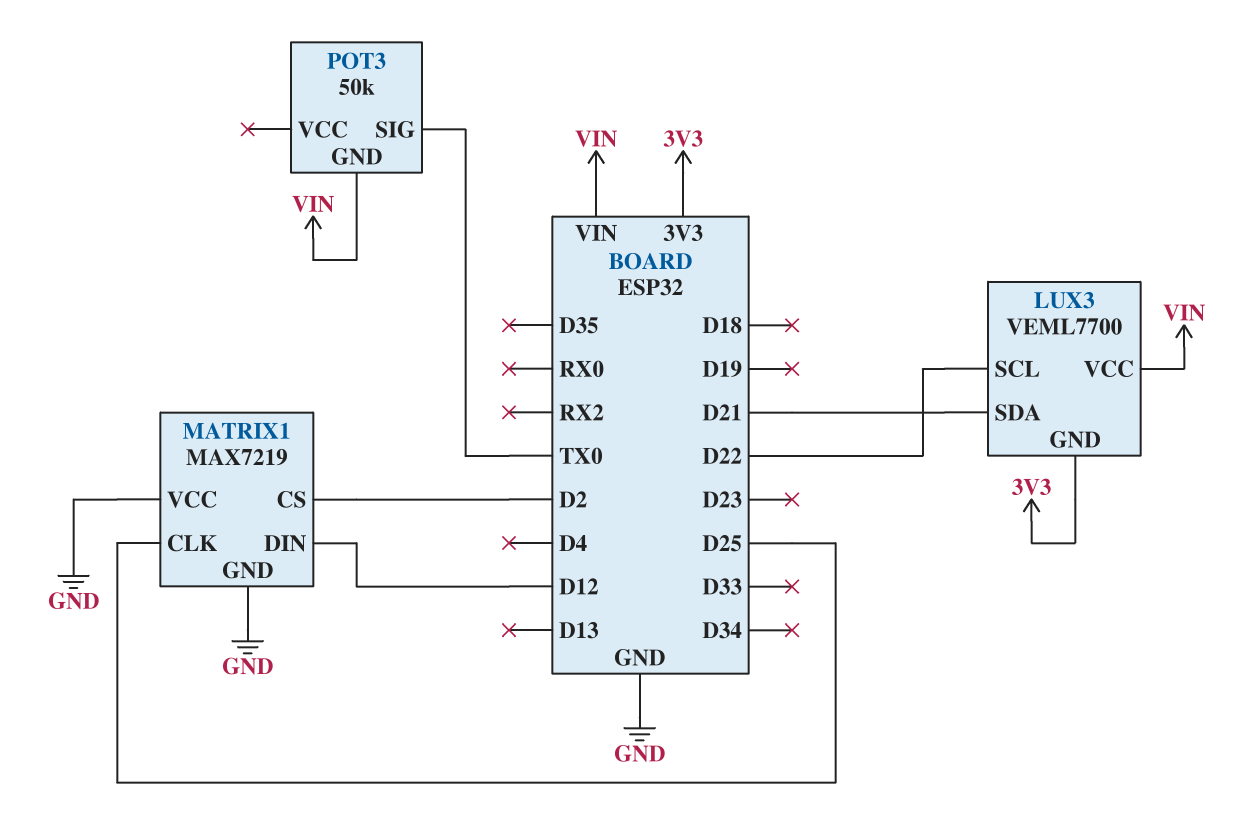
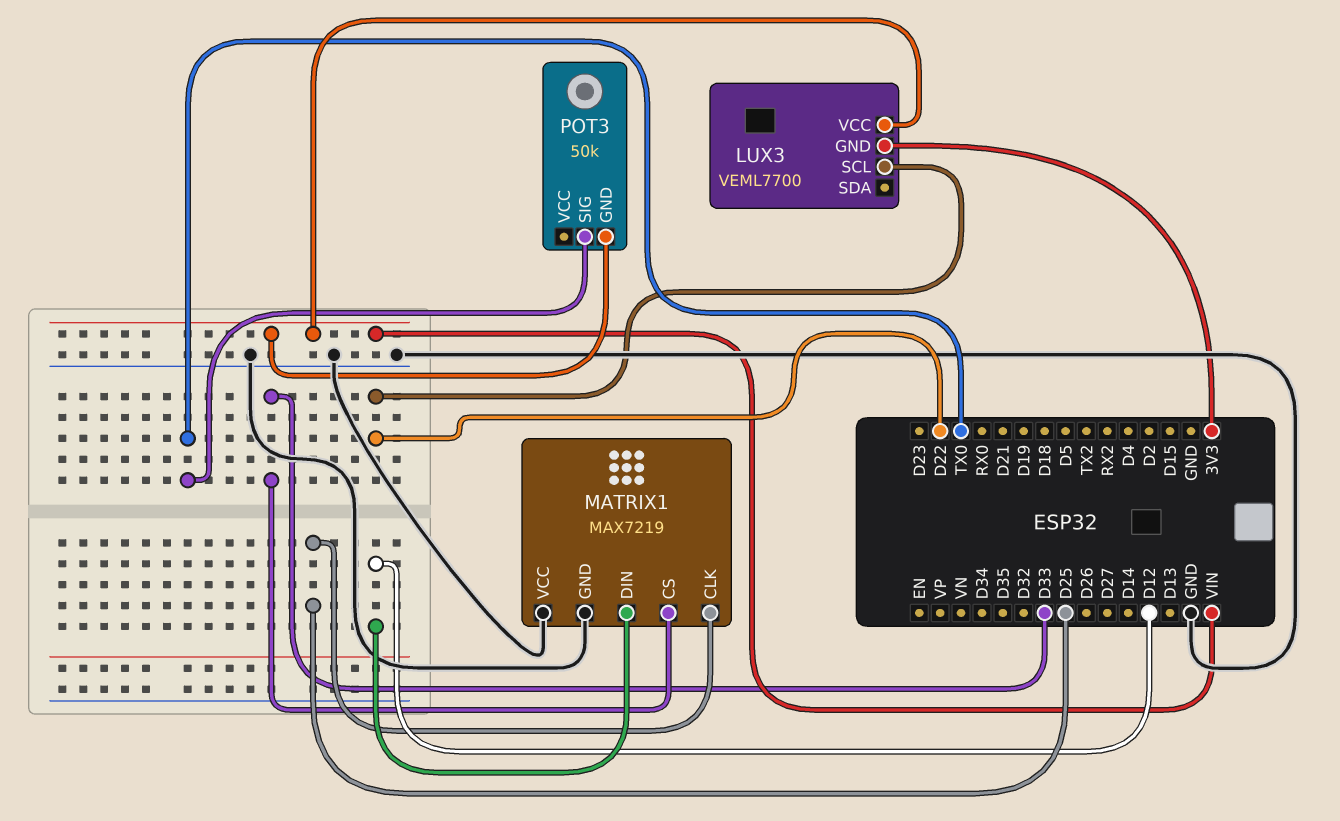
LUX3 pin SDA: D21 -> none
MATRIX1 pin CS: D2 -> D33

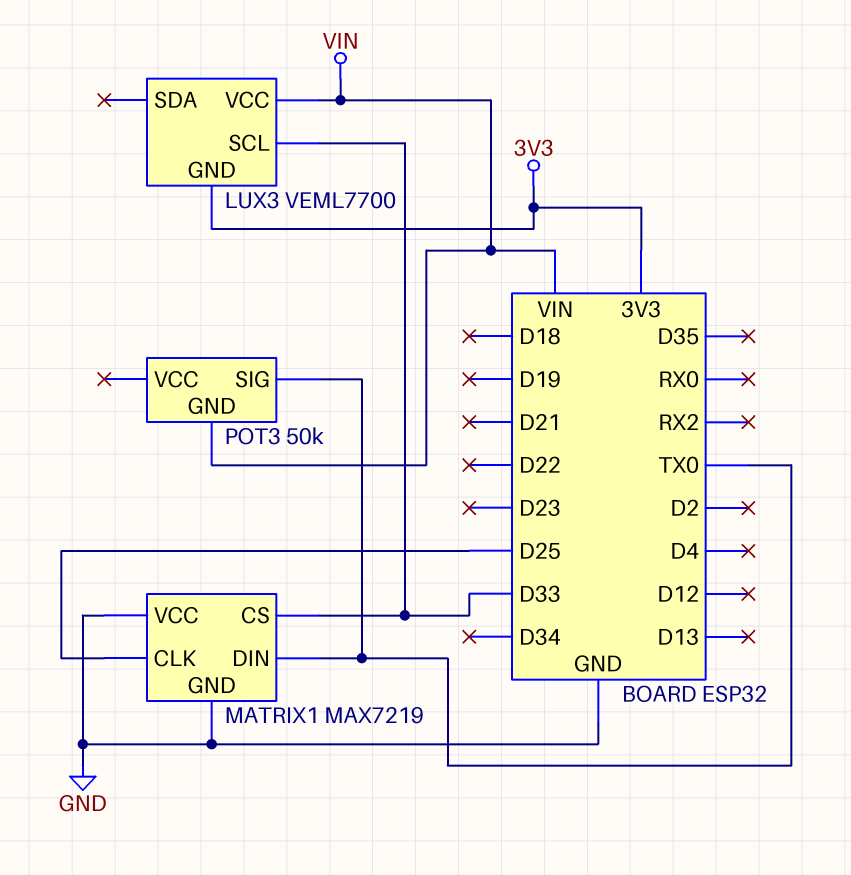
LUX3 pin SCL: D22 -> D33
MATRIX1 pin DIN: D12 -> TX0

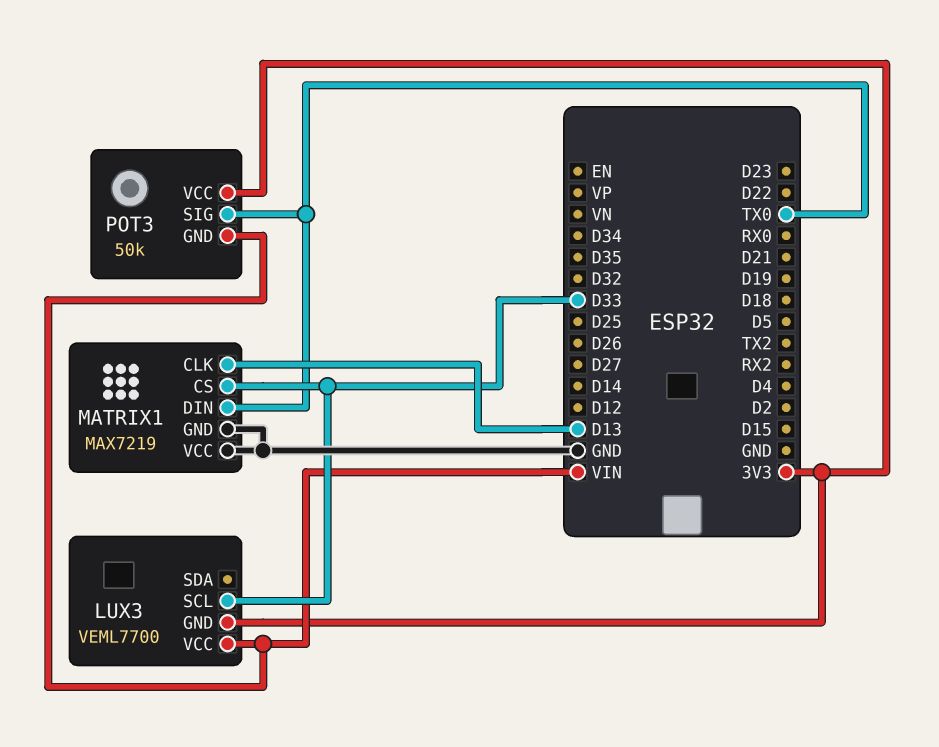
MATRIX1 pin CLK: D25 -> D13
POT3 pin VCC: none -> 3V3

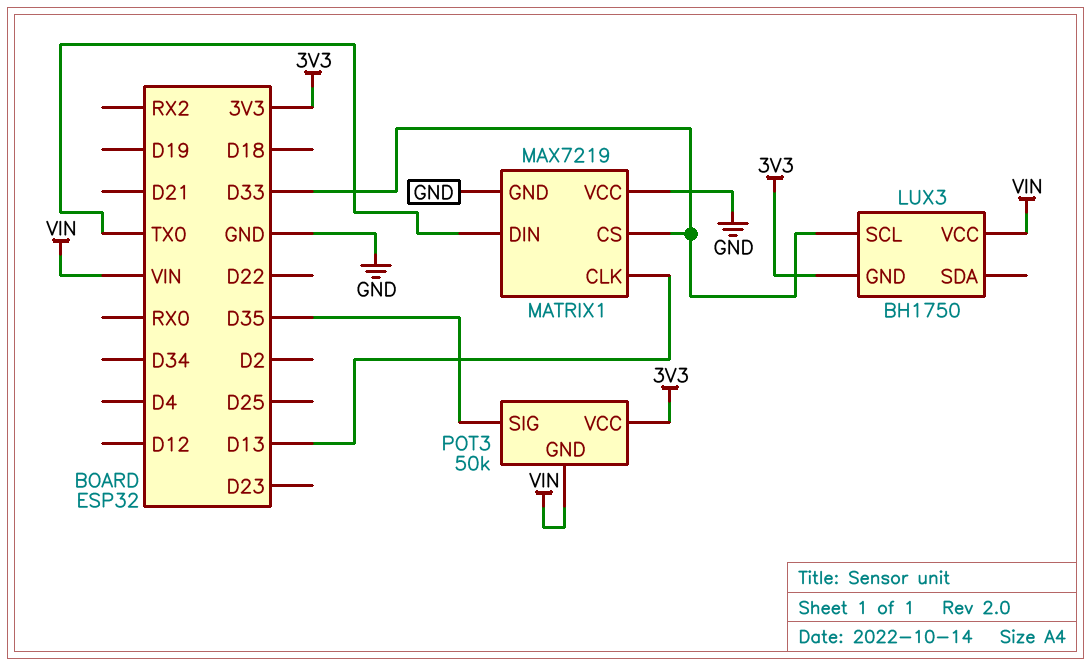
LUX3: VEML7700 -> BH1750
POT3 pin SIG: TX0 -> D35

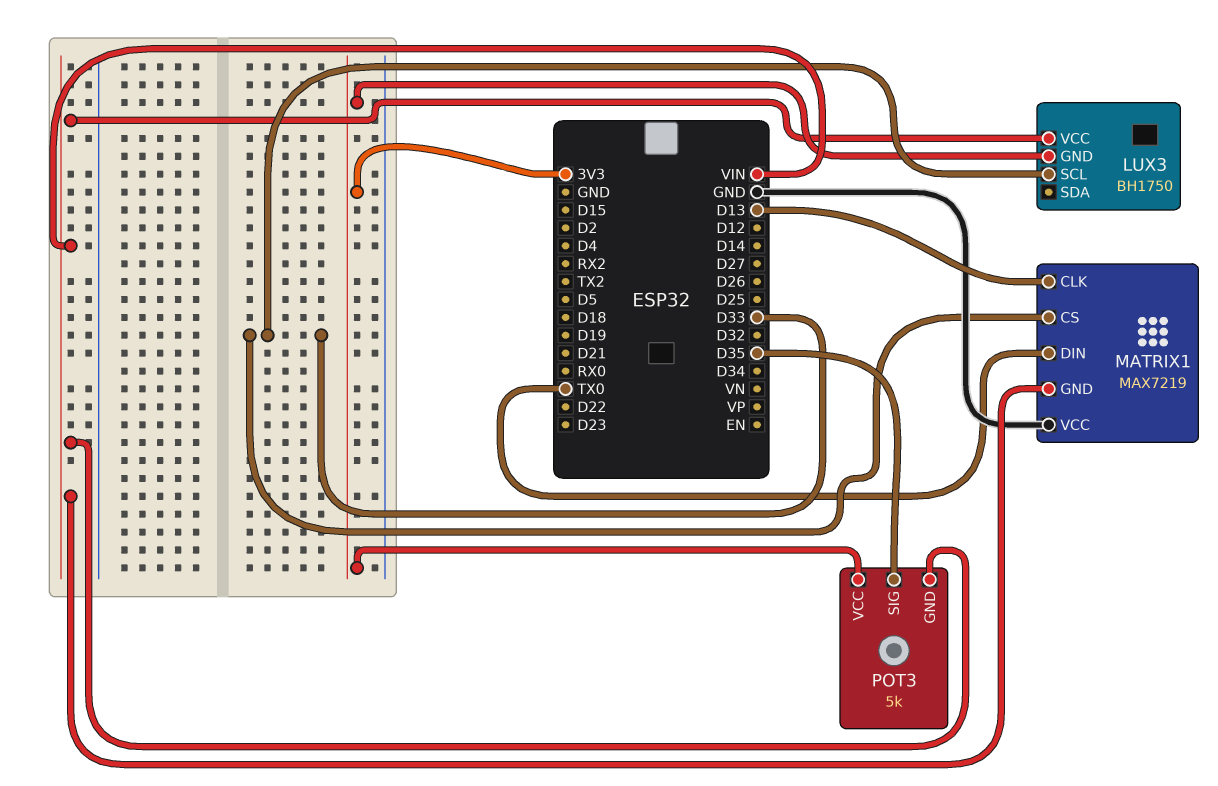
MATRIX1 pin GND: GND -> VIN
POT3: 50k -> 5k

